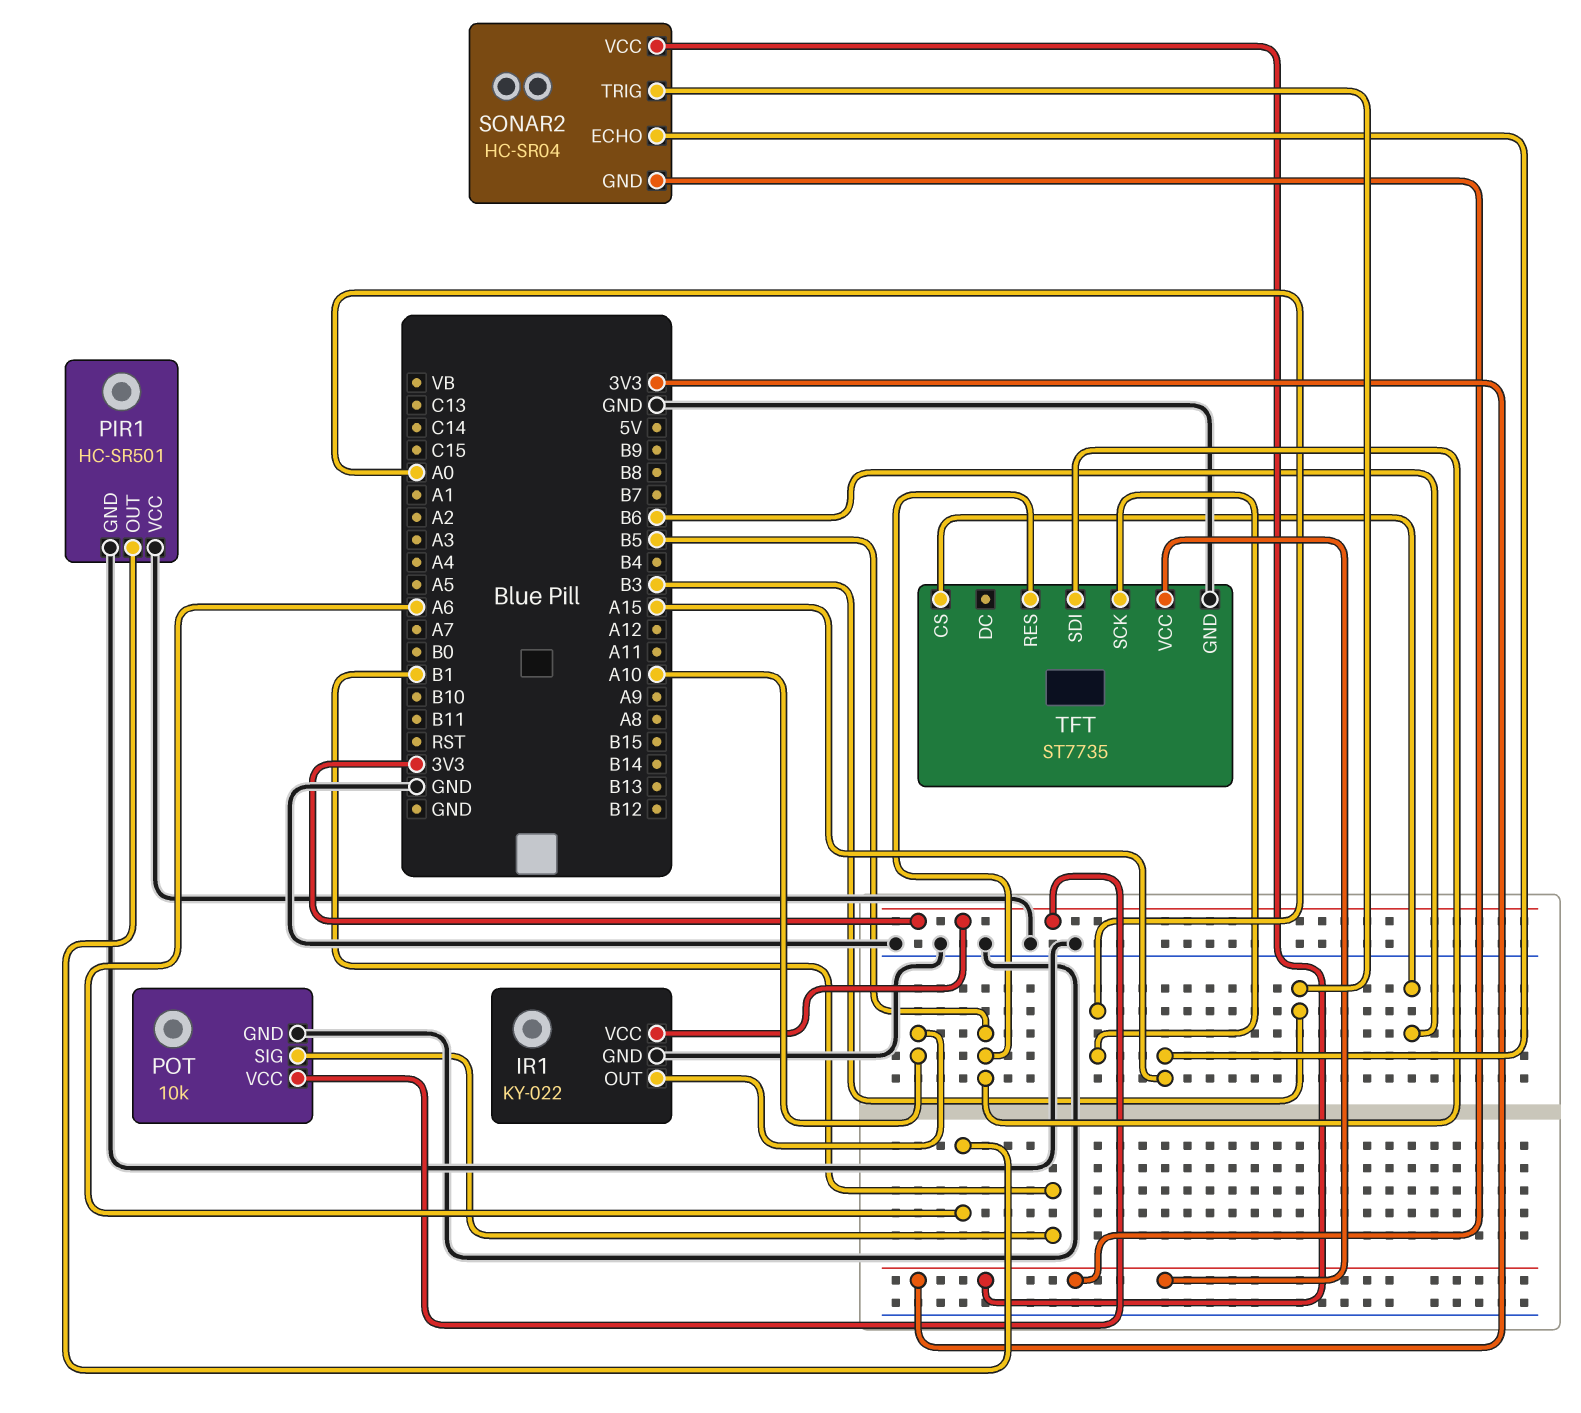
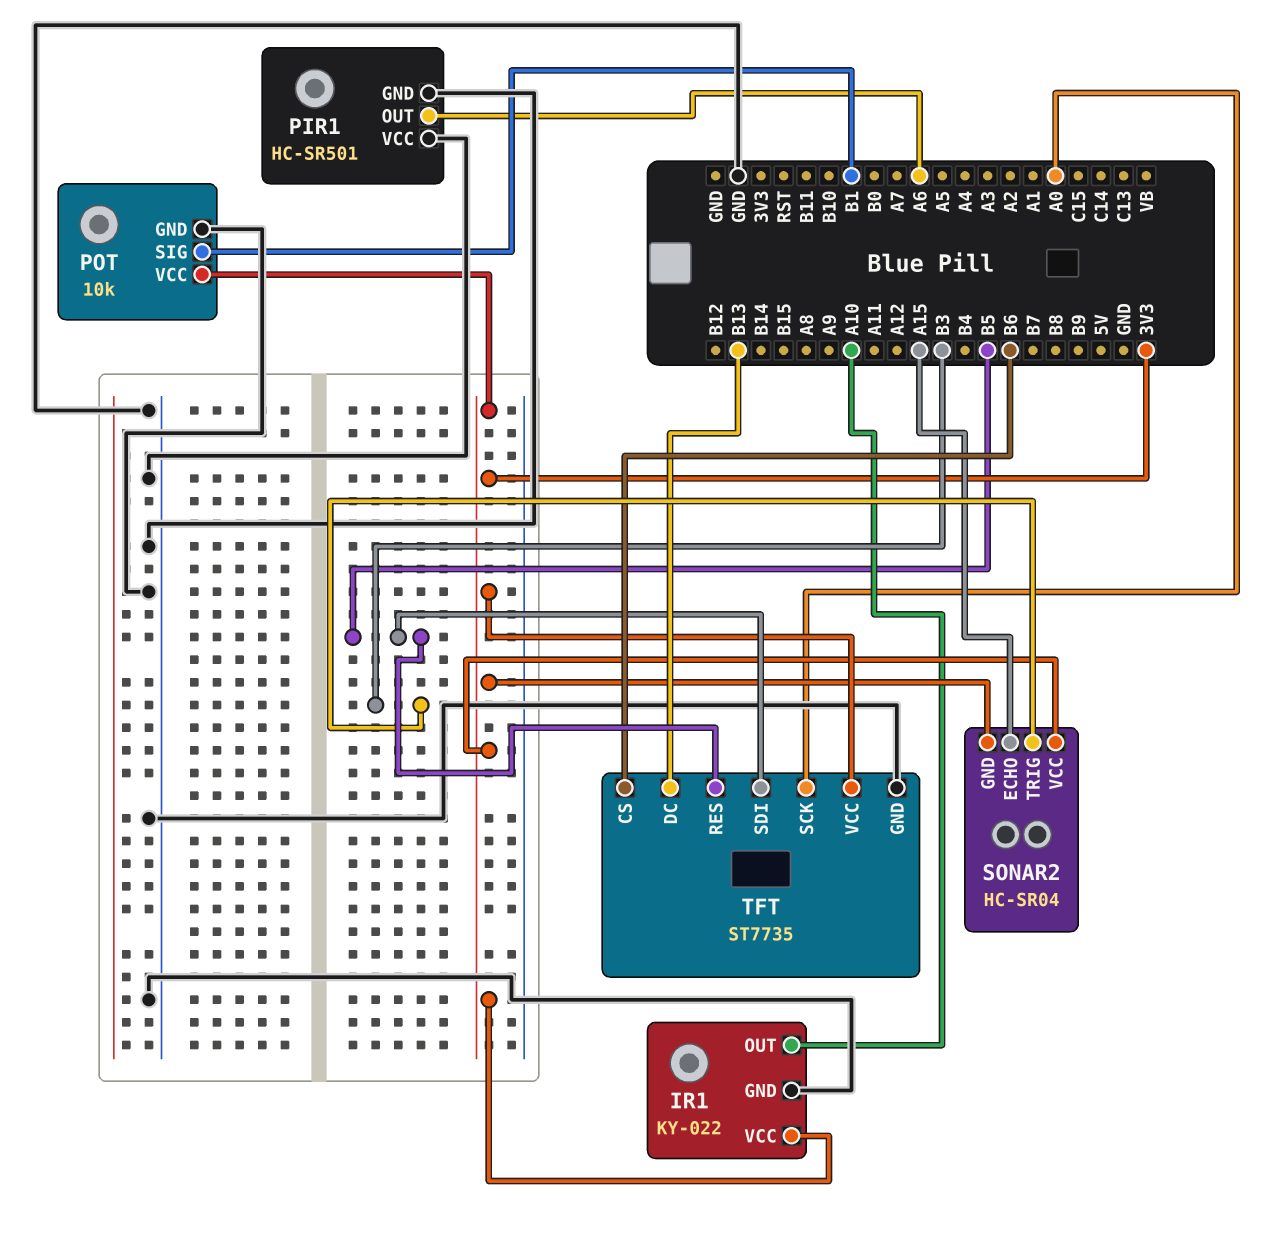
TFT pin DC: none -> B13

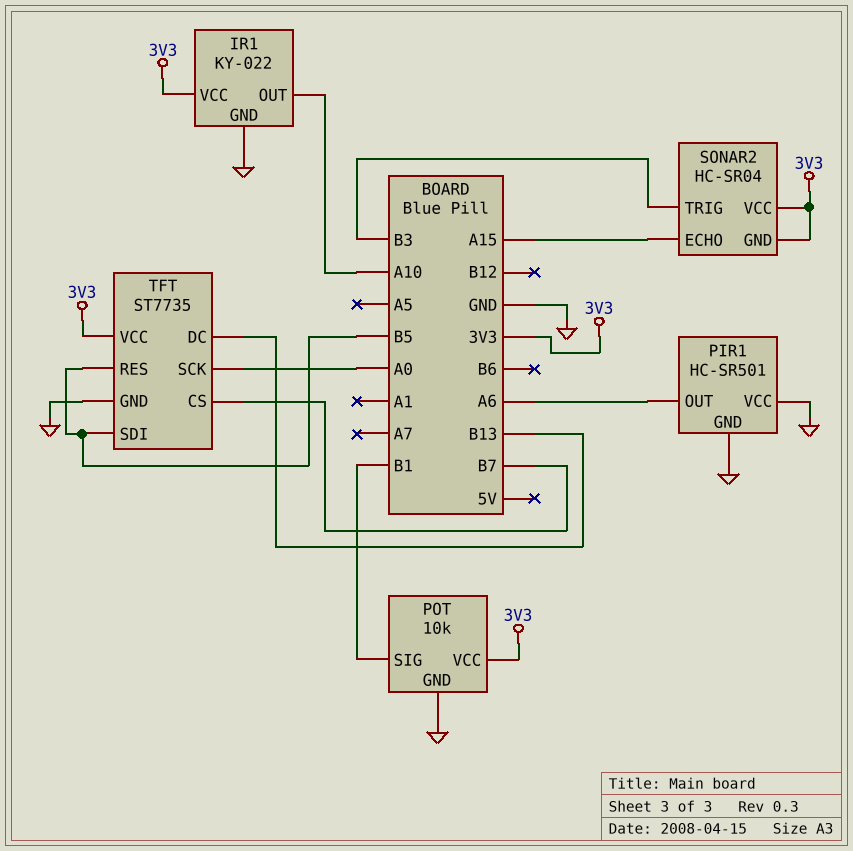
TFT pin CS: B6 -> B7

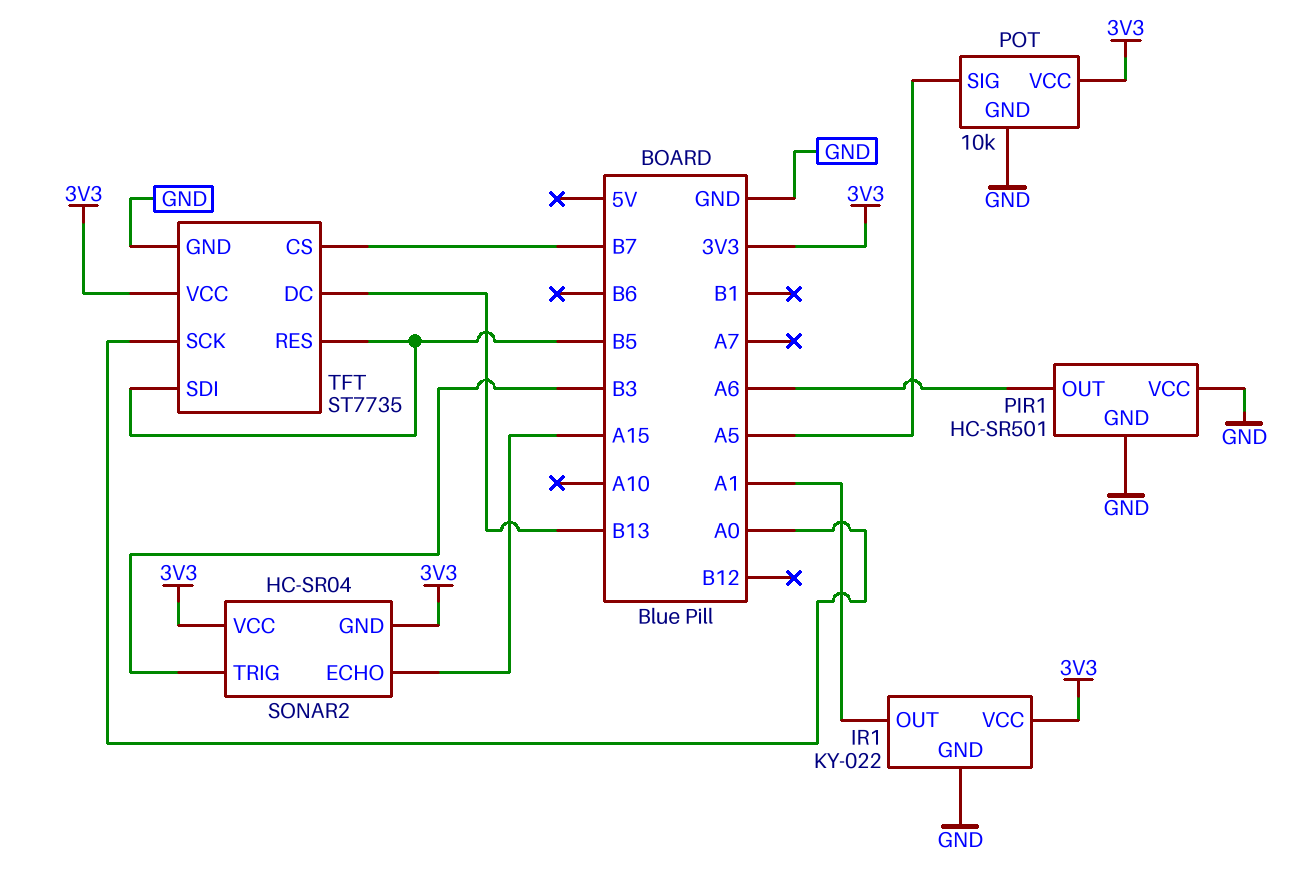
IR1 pin OUT: A10 -> A1
POT pin SIG: B1 -> A5

